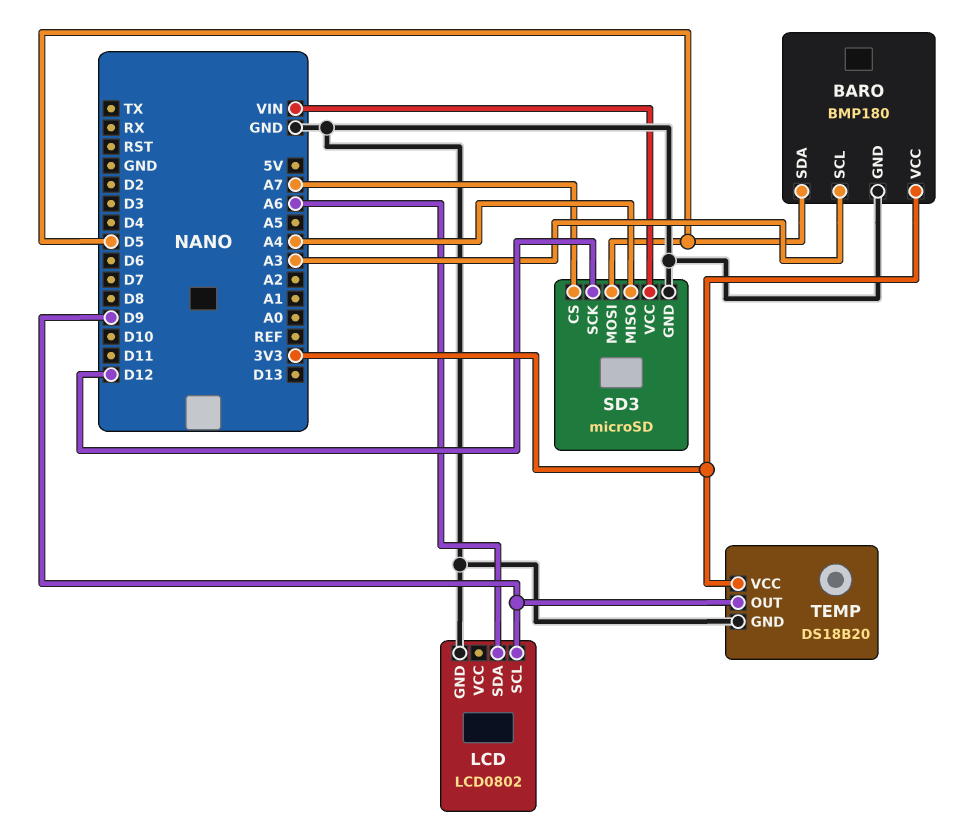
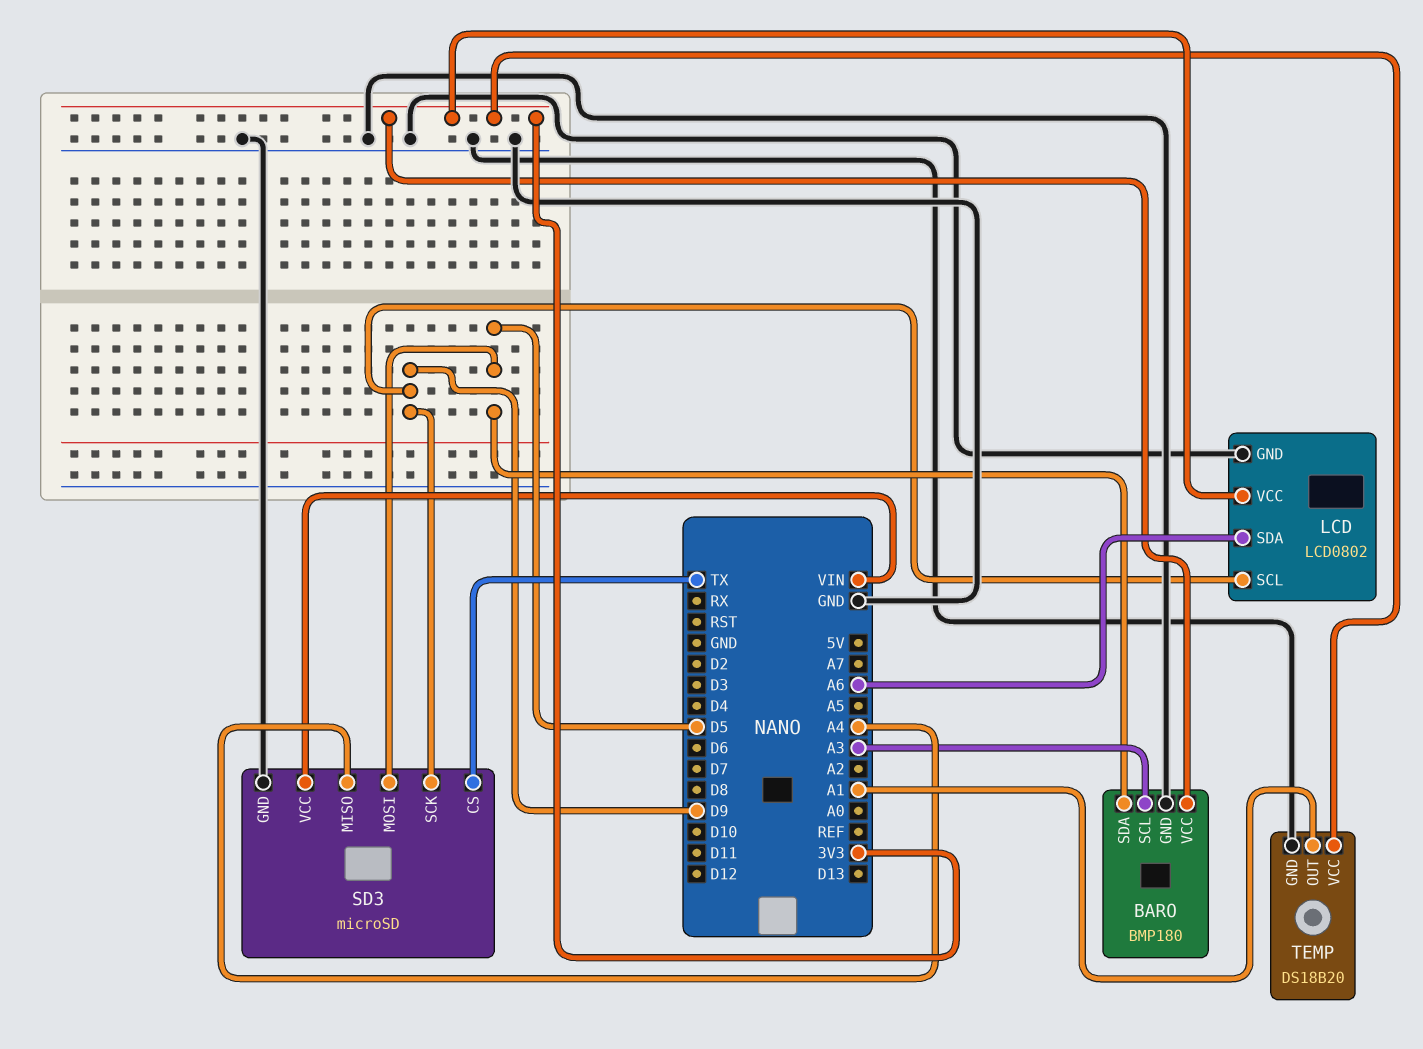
LCD pin VCC: none -> 3V3
SD3 pin CS: A7 -> TX
SD3 pin SCK: D12 -> D9
TEMP pin OUT: D9 -> A1

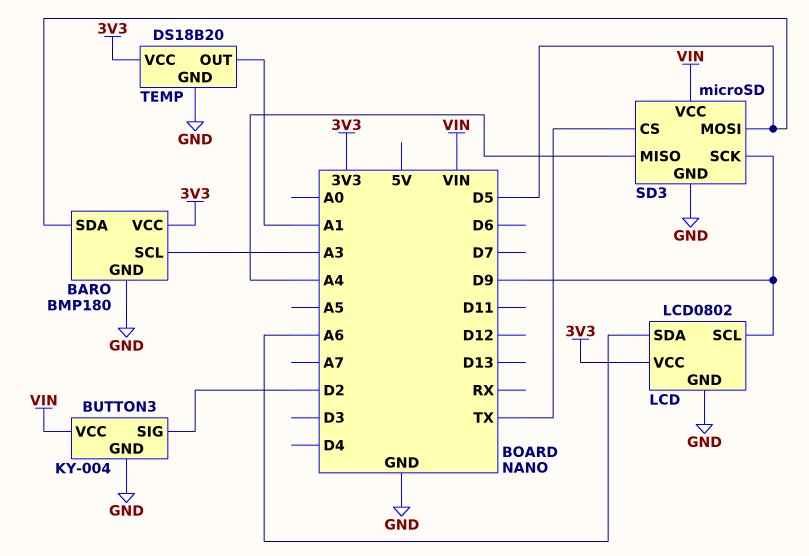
BUTTON3: none -> KY-004
BUTTON3 pin GND: none -> GND
BUTTON3 pin SIG: none -> D2
BUTTON3 pin VCC: none -> VIN

